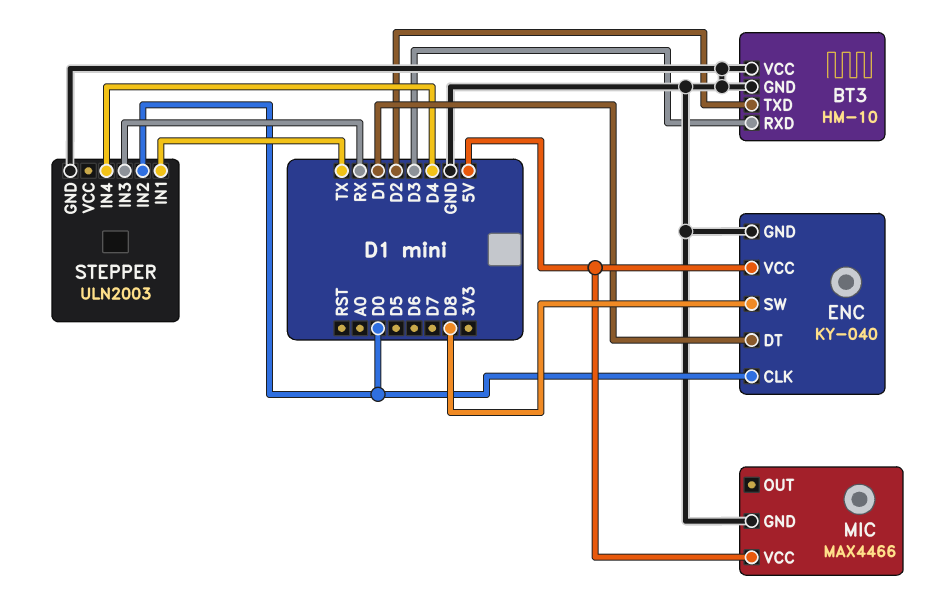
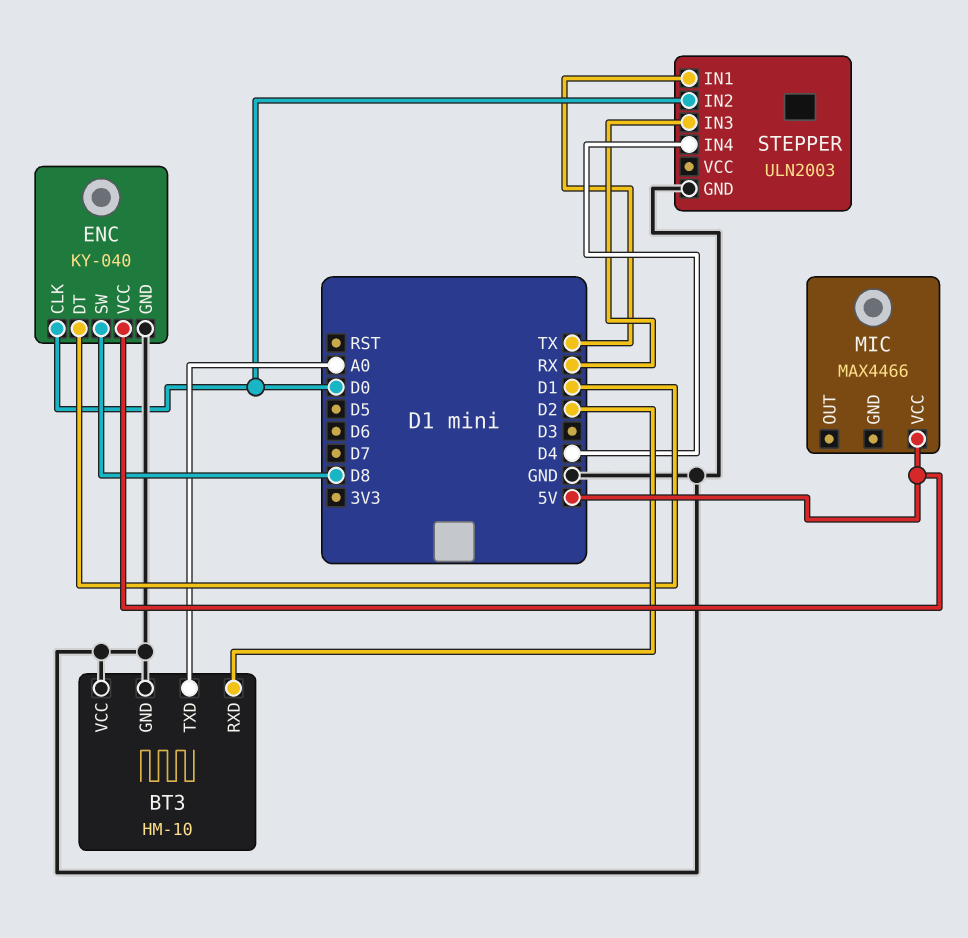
BT3 pin RXD: D3 -> D2
BT3 pin TXD: D2 -> A0
MIC pin GND: GND -> none

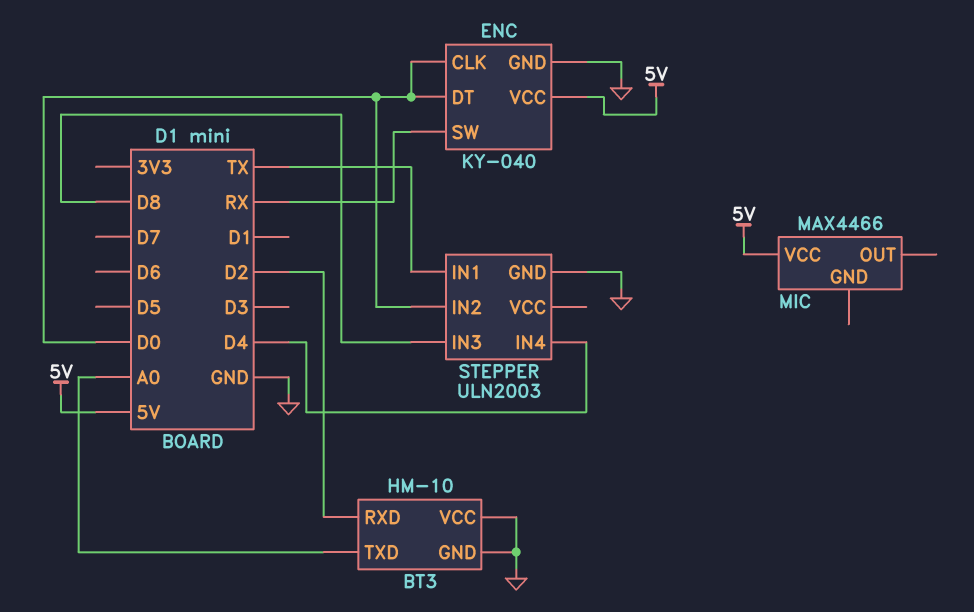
ENC pin DT: D1 -> D0
ENC pin SW: D8 -> RX
STEPPER pin IN3: RX -> D8

